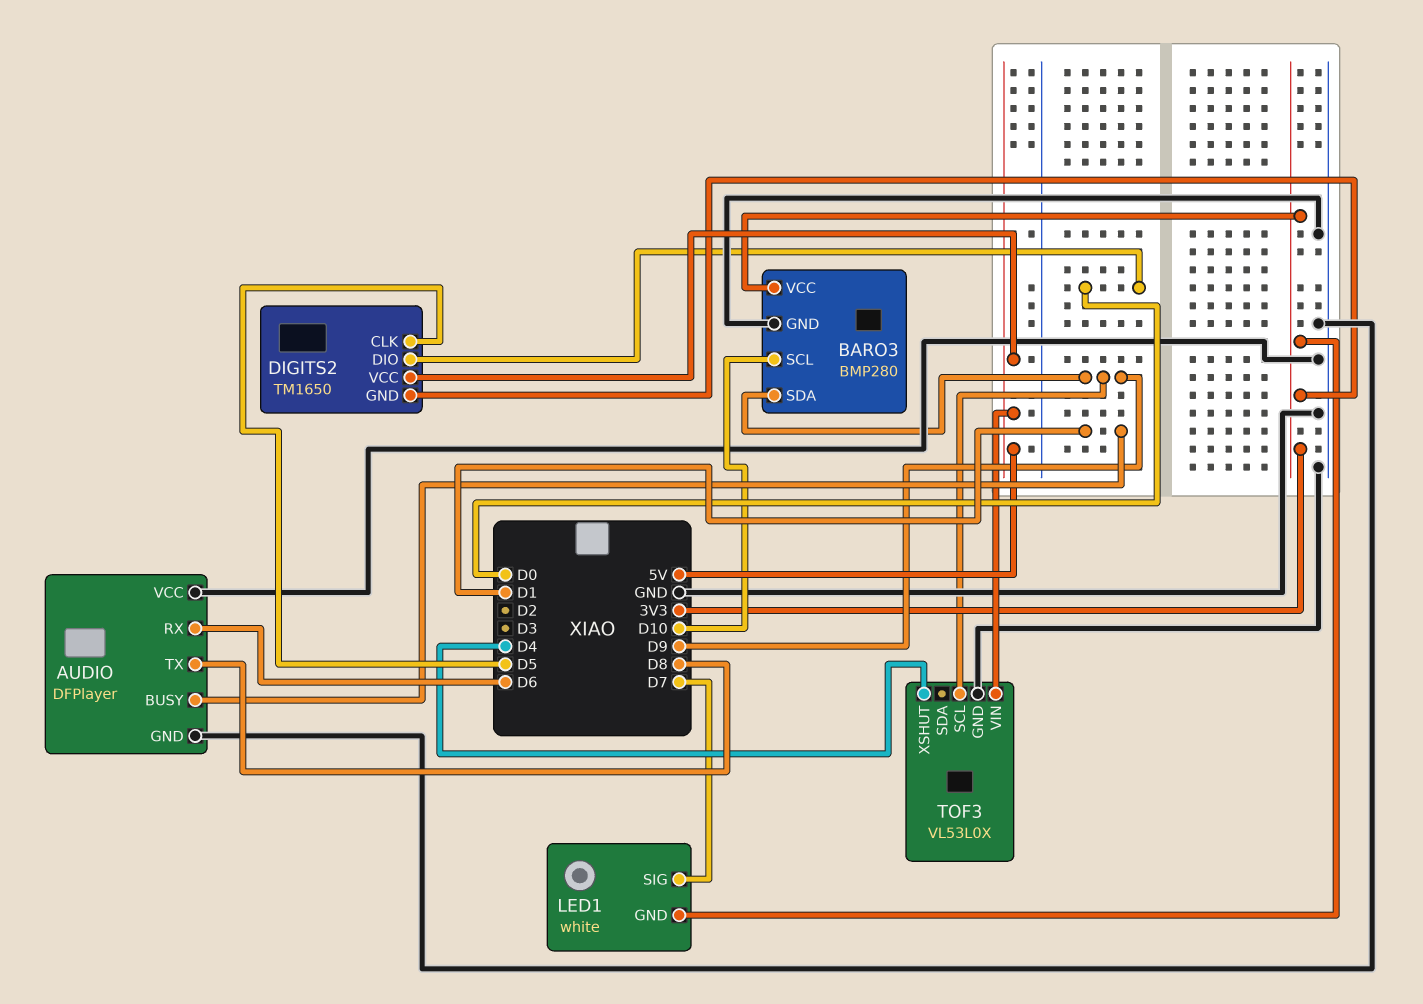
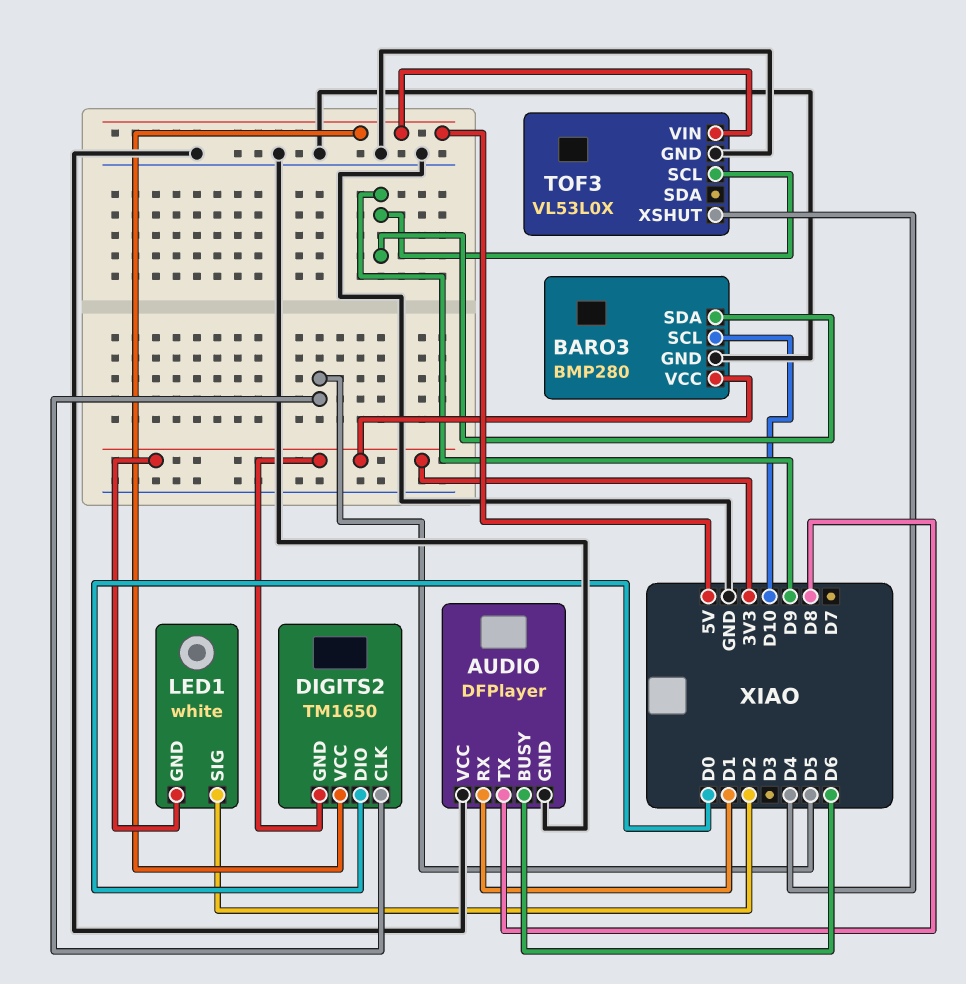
AUDIO pin BUSY: D1 -> D6
AUDIO pin RX: D6 -> D1
LED1 pin SIG: D7 -> D2

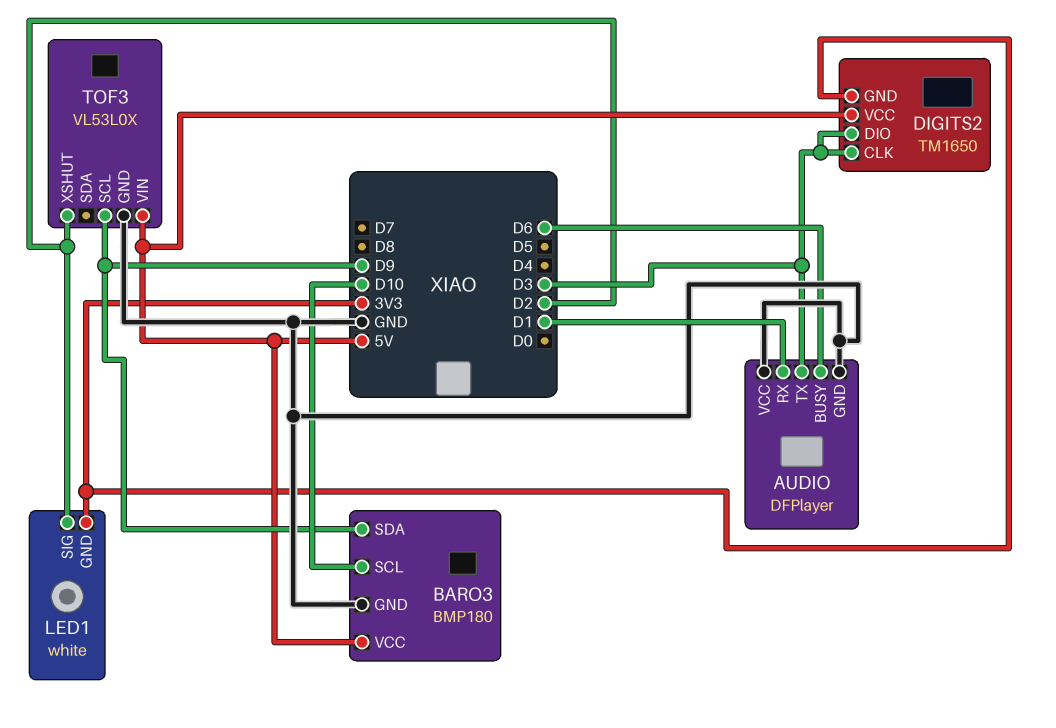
AUDIO pin TX: D8 -> D3
BARO3: BMP280 -> BMP180
BARO3 pin VCC: 3V3 -> 5V
DIGITS2 pin CLK: D5 -> D3
DIGITS2 pin DIO: D0 -> D3
TOF3 pin XSHUT: D4 -> D2

